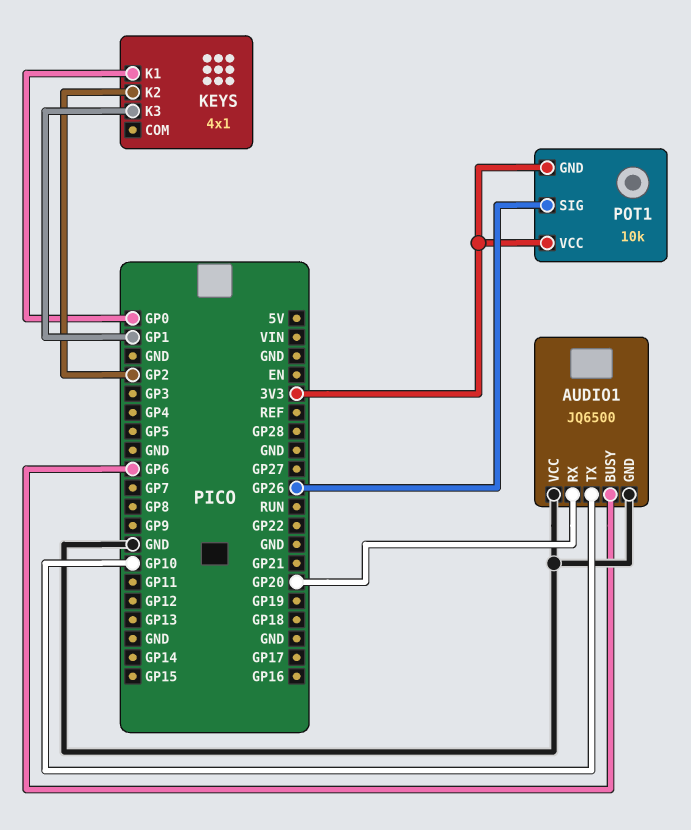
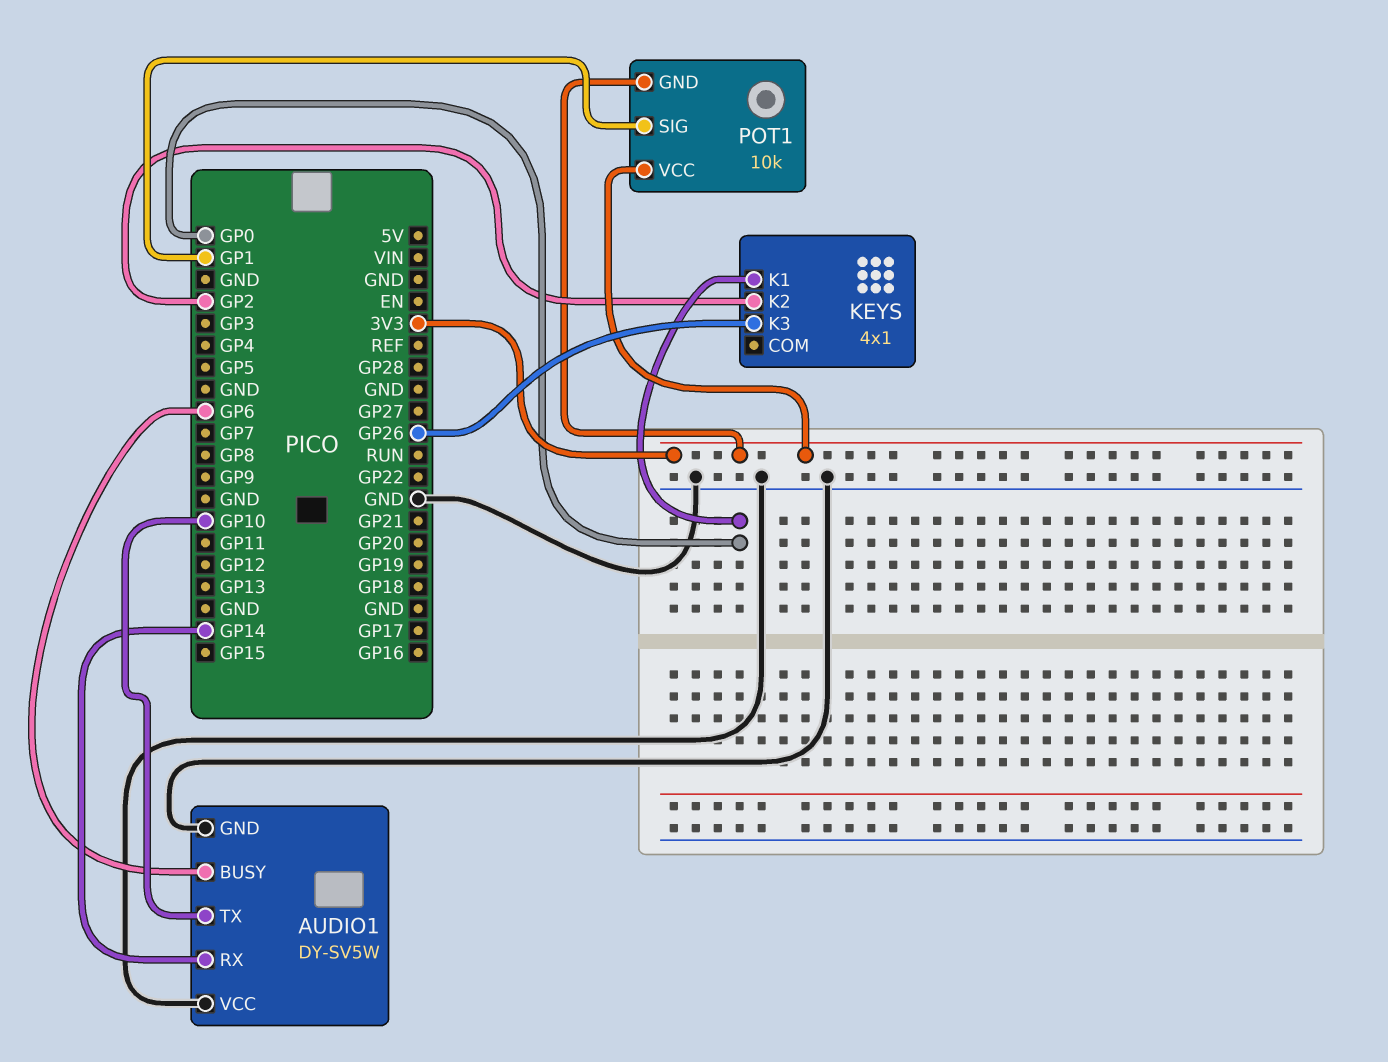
AUDIO1: JQ6500 -> DY-SV5W
AUDIO1 pin RX: GP20 -> GP14
KEYS pin K3: GP1 -> GP26
POT1 pin SIG: GP26 -> GP1

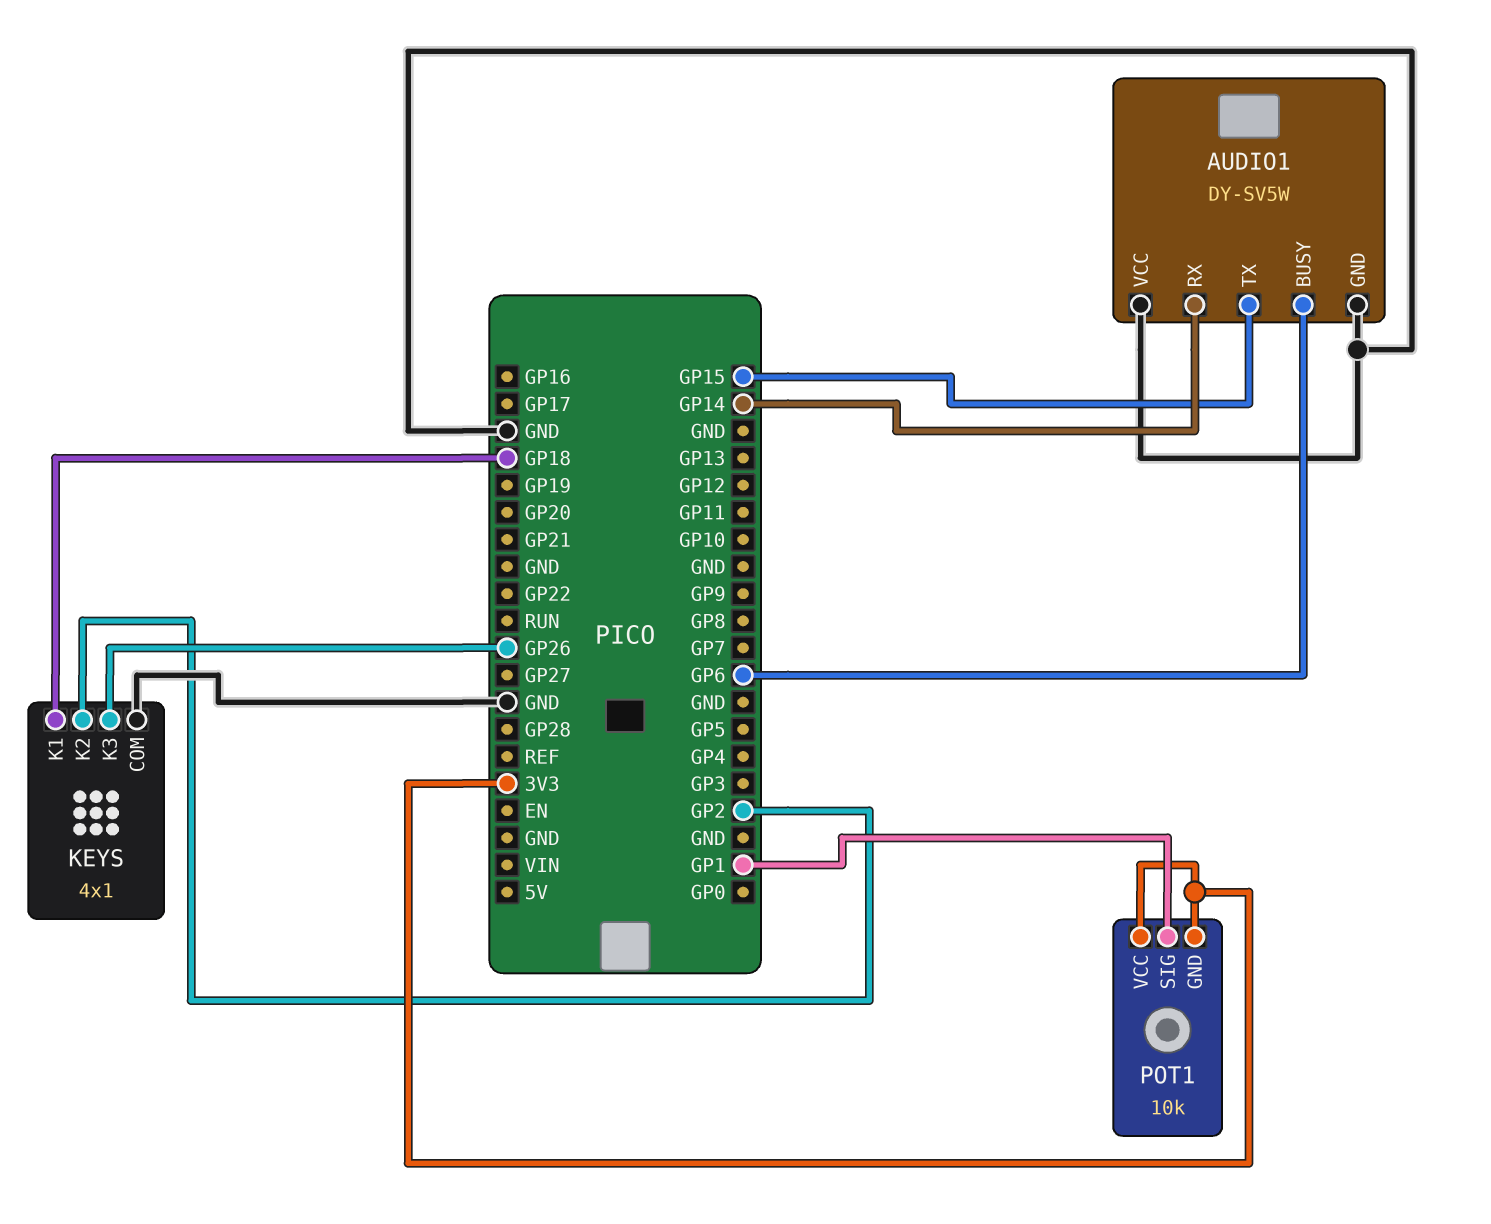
AUDIO1 pin TX: GP10 -> GP15
KEYS pin COM: none -> GND
KEYS pin K1: GP0 -> GP18

